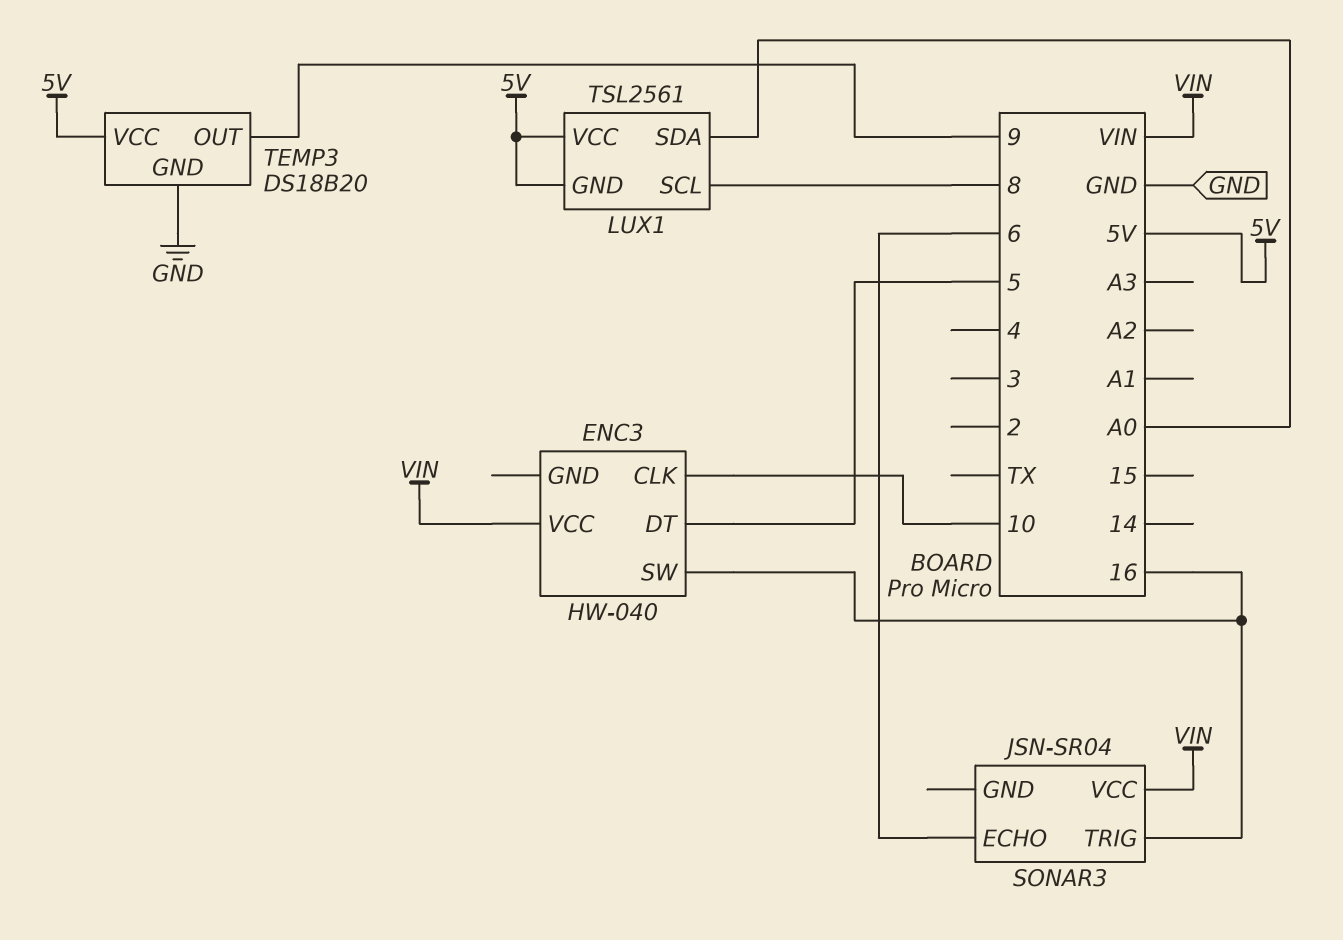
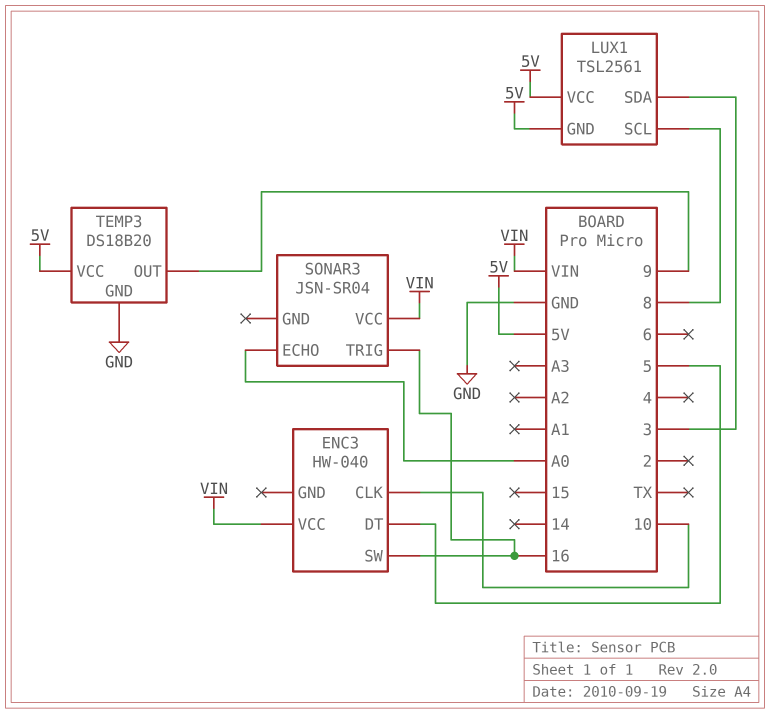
LUX1 pin SDA: A0 -> 3
SONAR3 pin ECHO: 6 -> A0

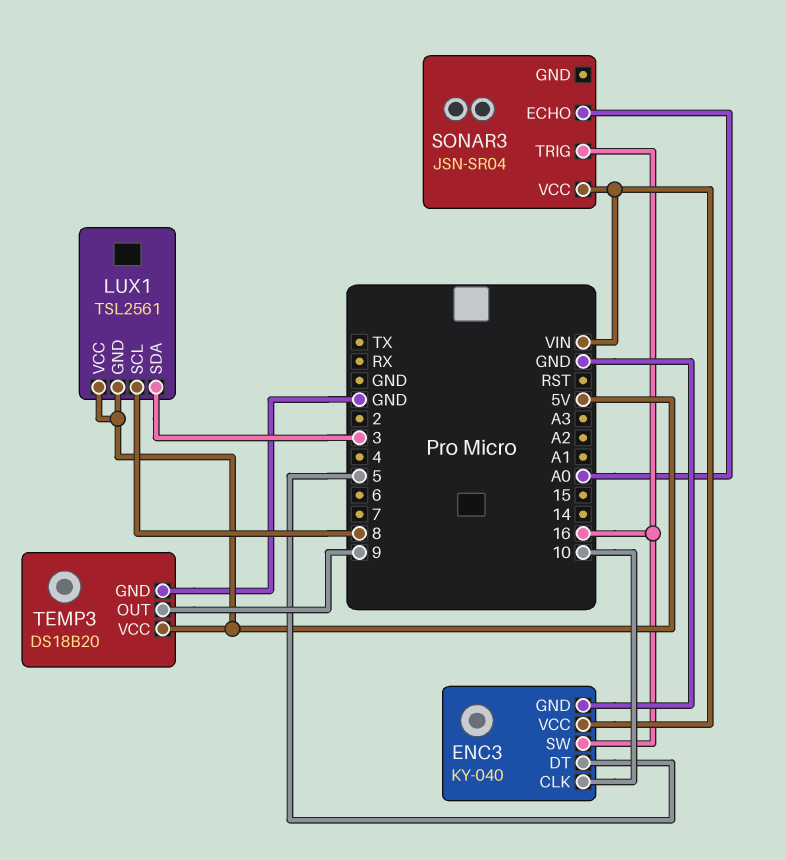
ENC3: HW-040 -> KY-040
ENC3 pin GND: none -> GND

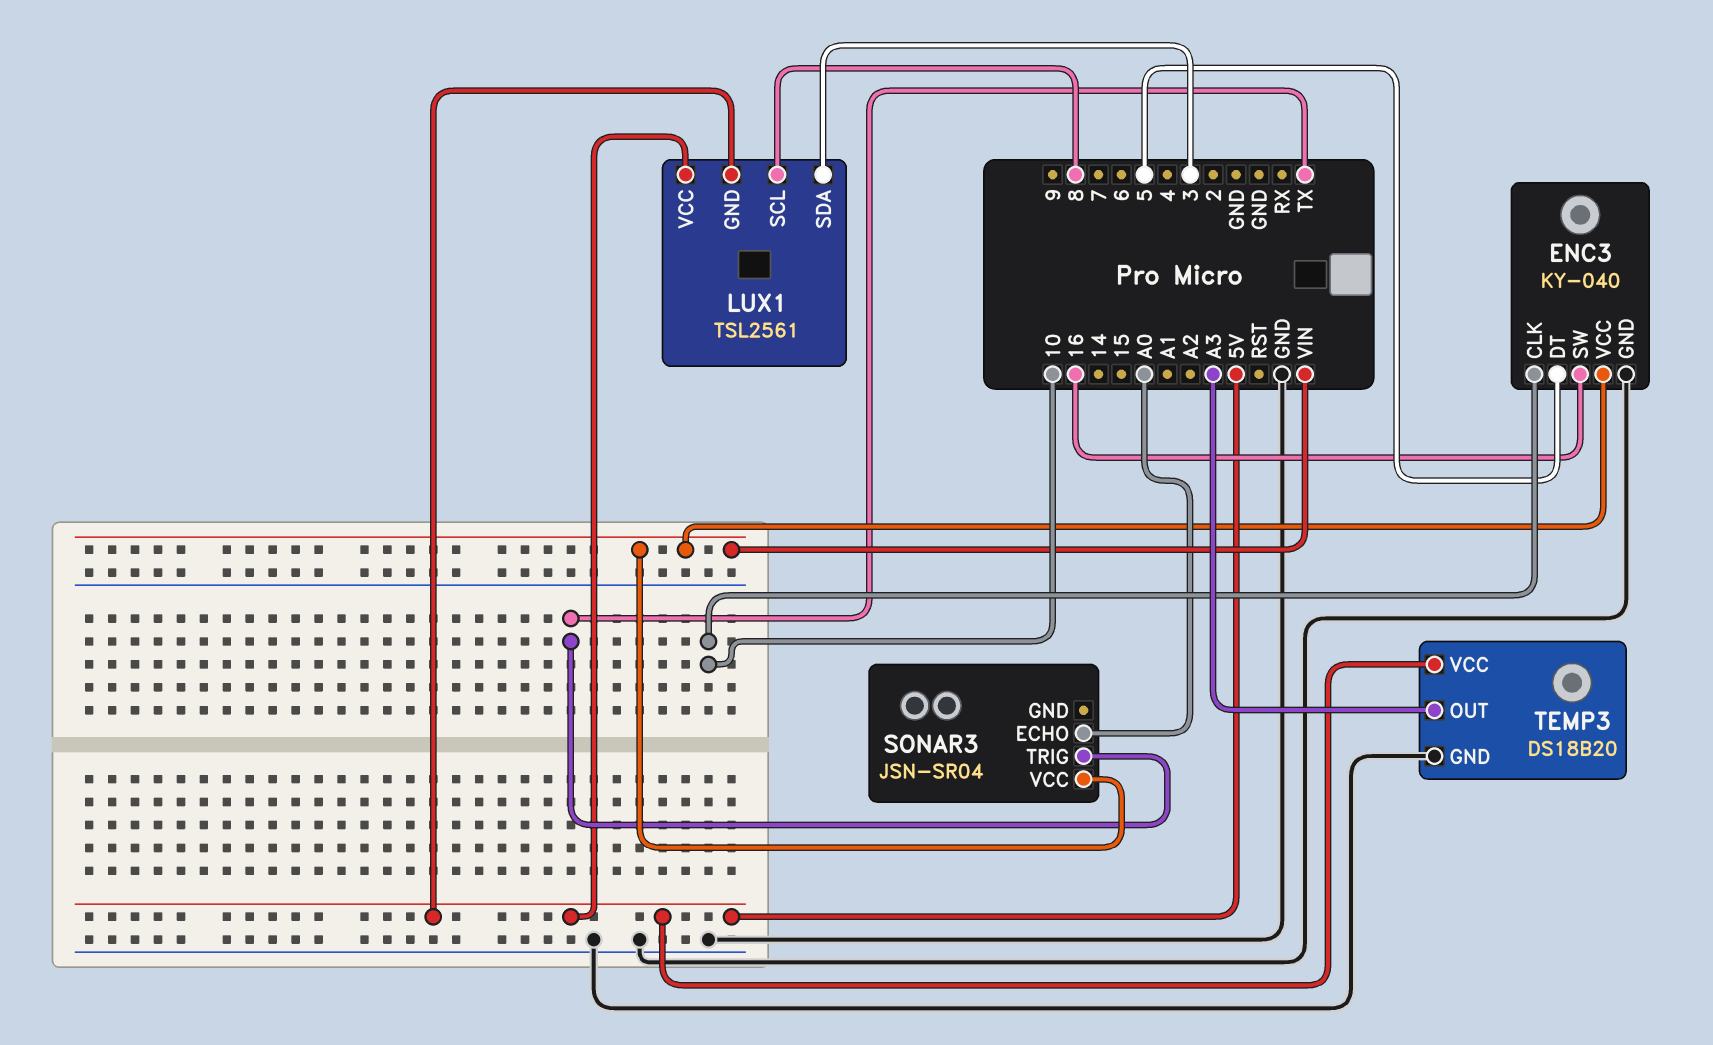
SONAR3 pin TRIG: 16 -> TX
TEMP3 pin OUT: 9 -> A3

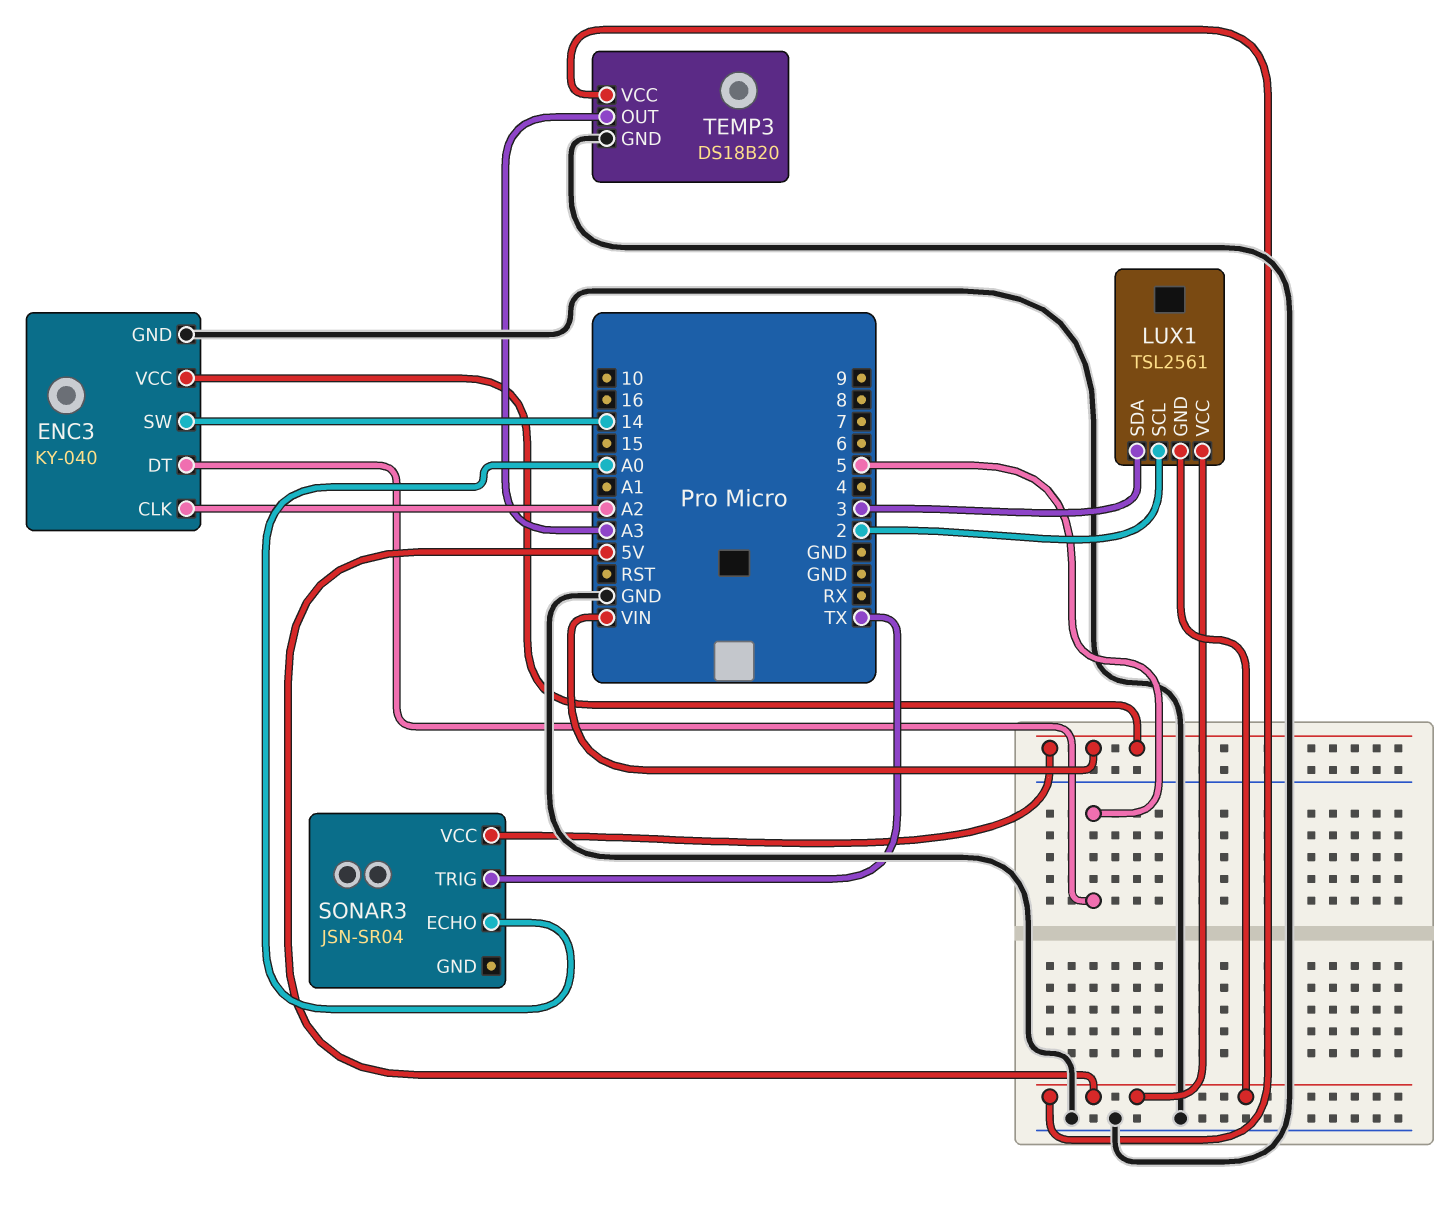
ENC3 pin CLK: 10 -> A2
ENC3 pin SW: 16 -> 14
LUX1 pin SCL: 8 -> 2

